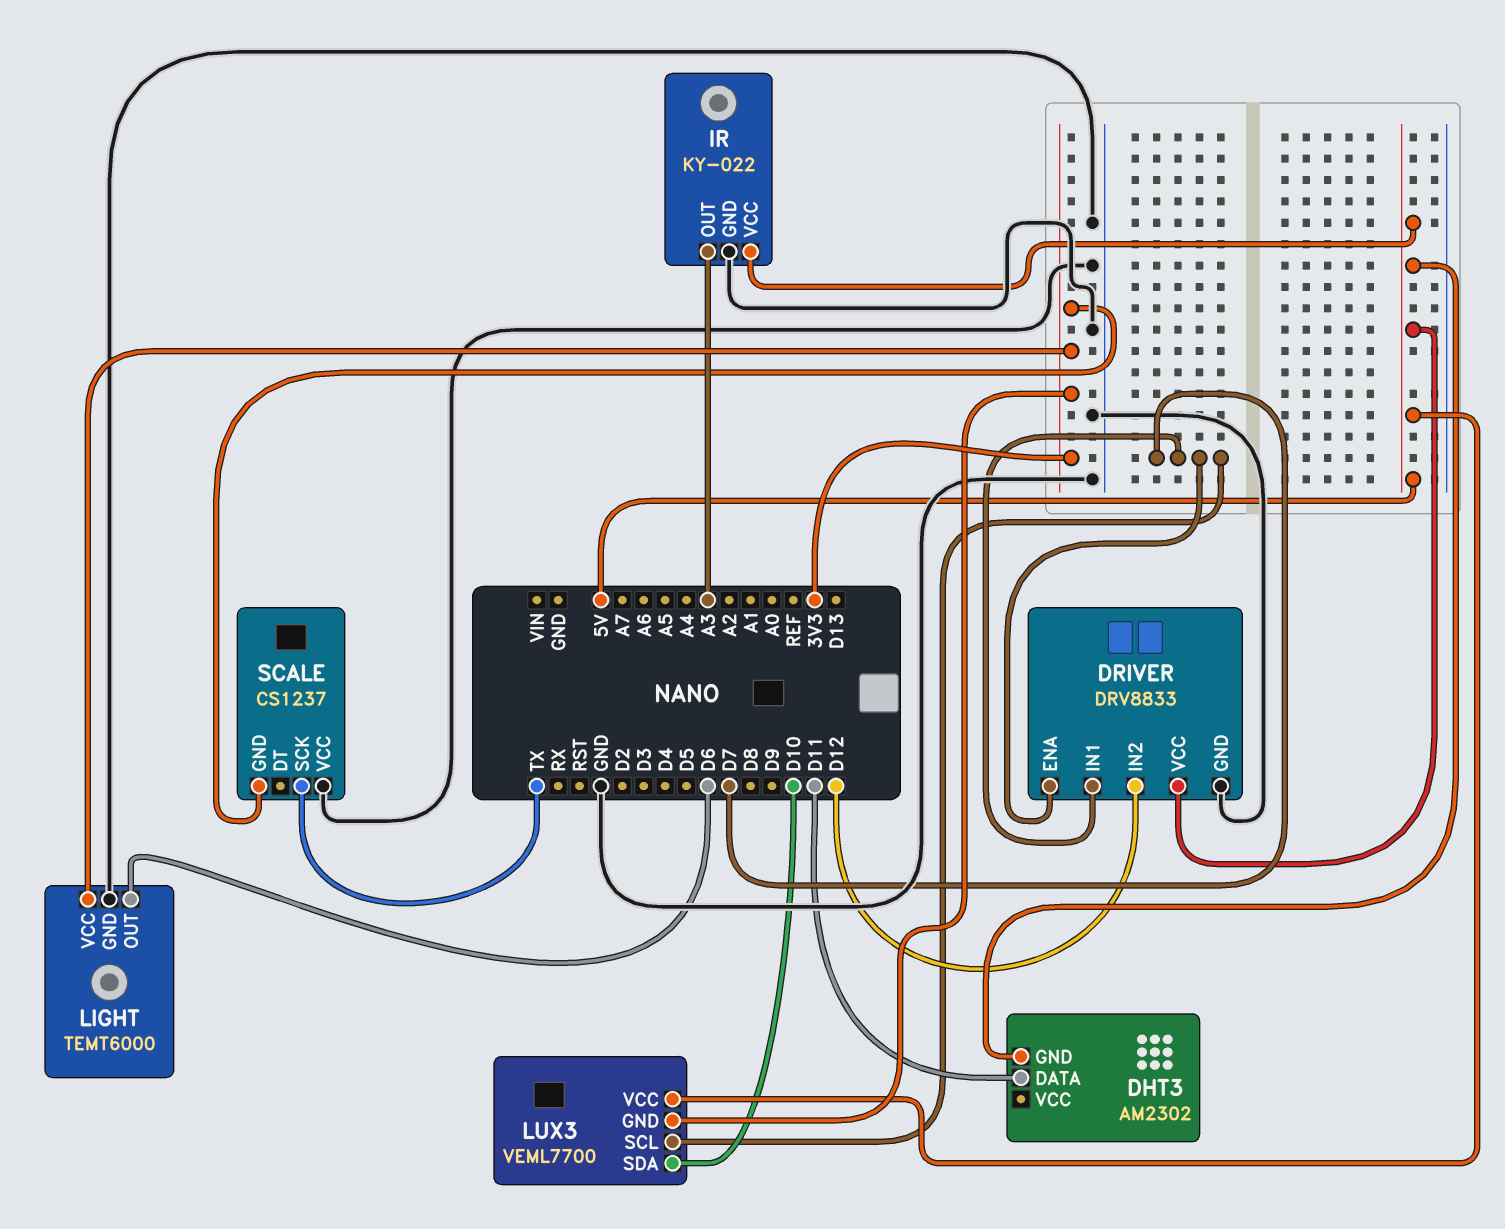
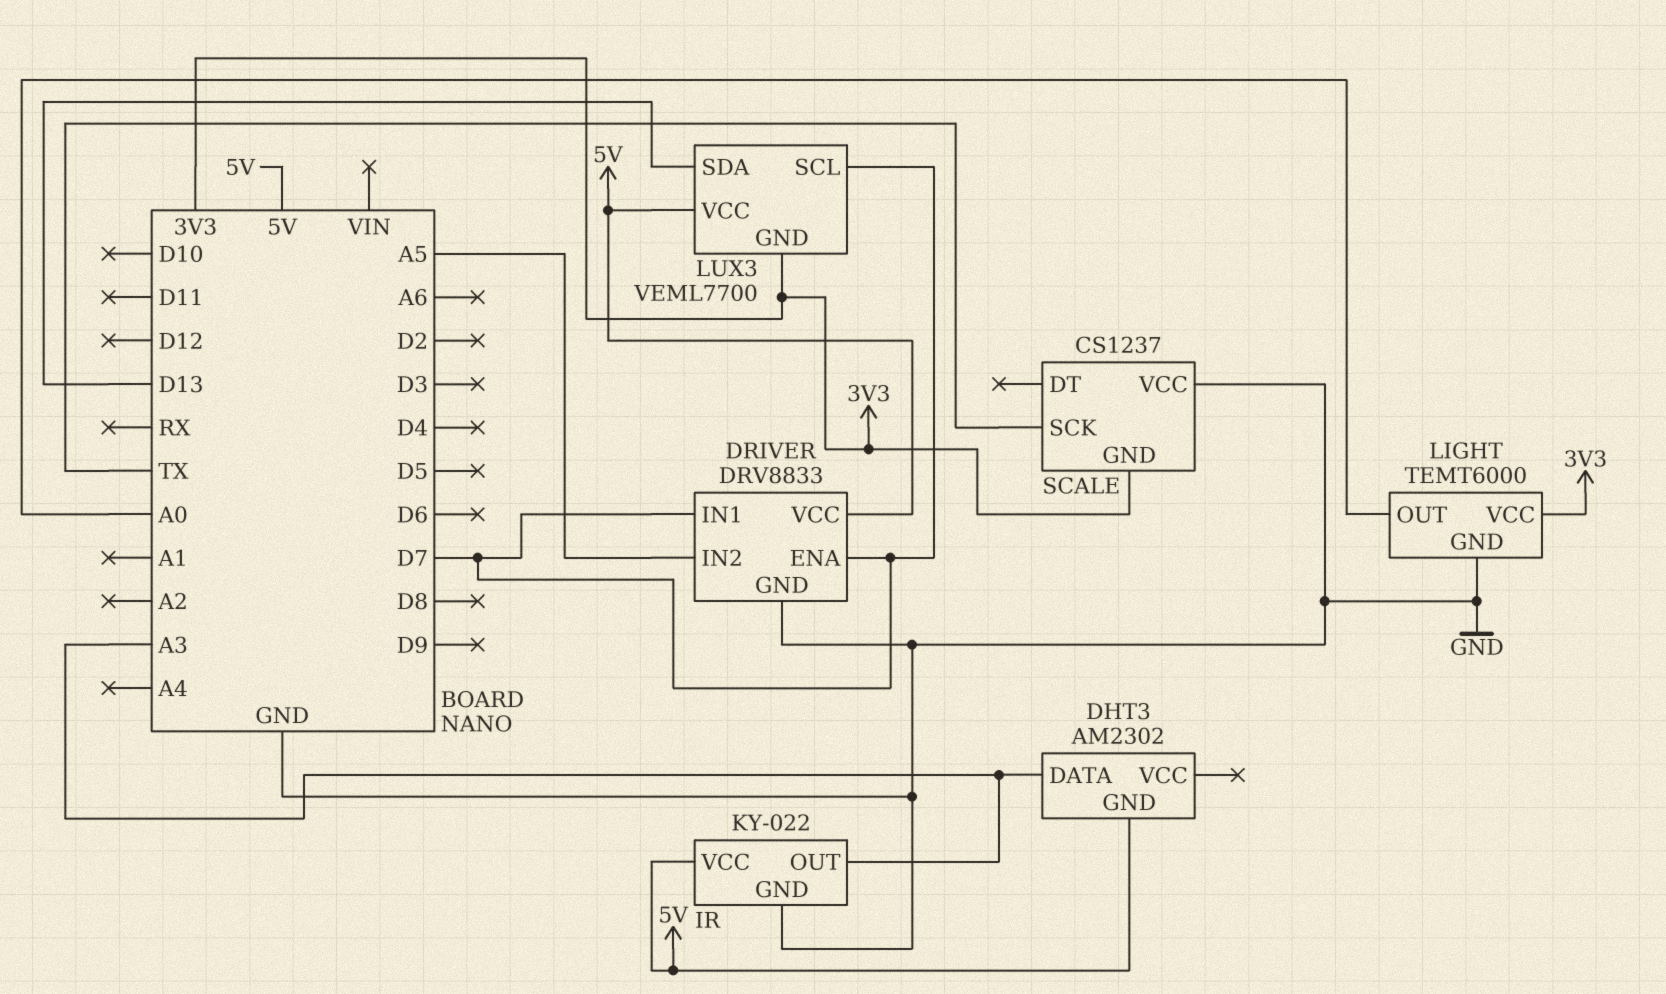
DHT3 pin DATA: D11 -> A3
DRIVER pin IN2: D12 -> A5
LIGHT pin OUT: D6 -> A0
LUX3 pin SDA: D10 -> D13

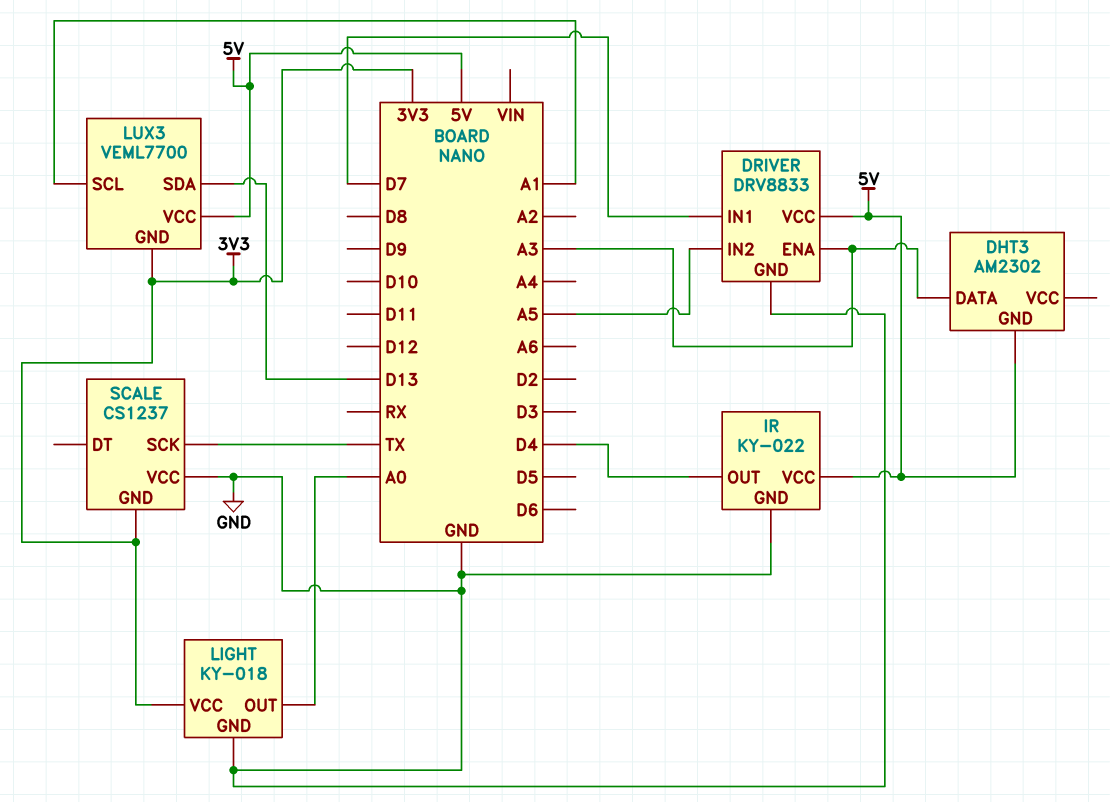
DRIVER pin ENA: D7 -> A3
IR pin OUT: A3 -> D4
LIGHT: TEMT6000 -> KY-018
LUX3 pin SCL: D7 -> A1

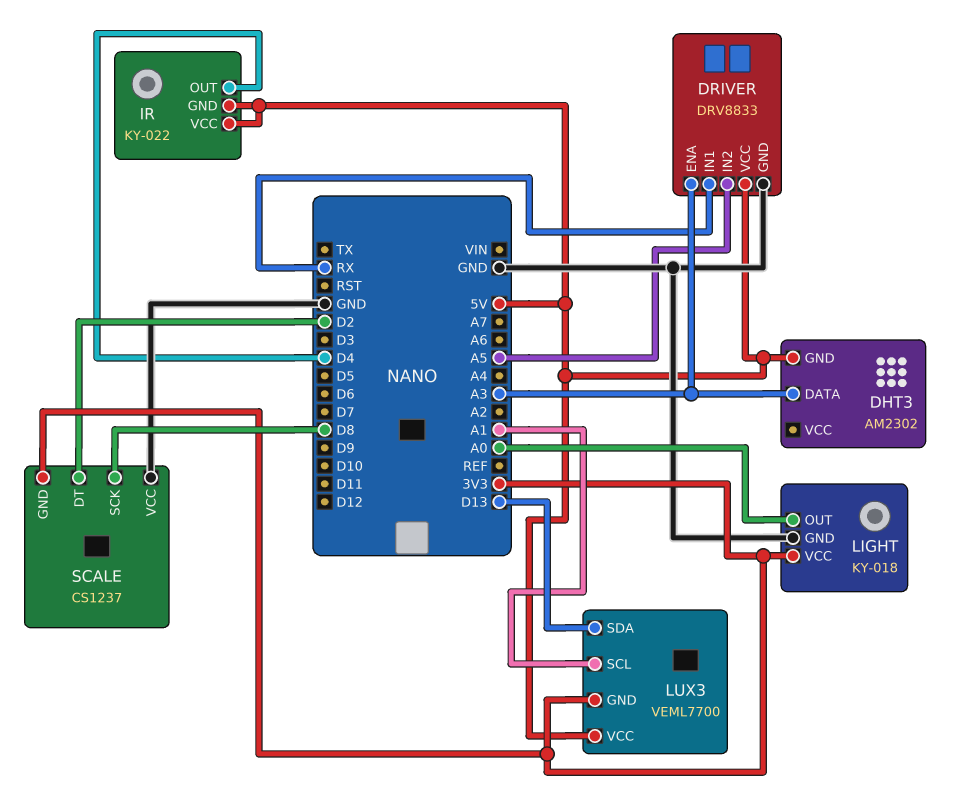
DRIVER pin IN1: D7 -> RX
IR pin GND: GND -> 5V
SCALE pin DT: none -> D2
SCALE pin SCK: TX -> D8

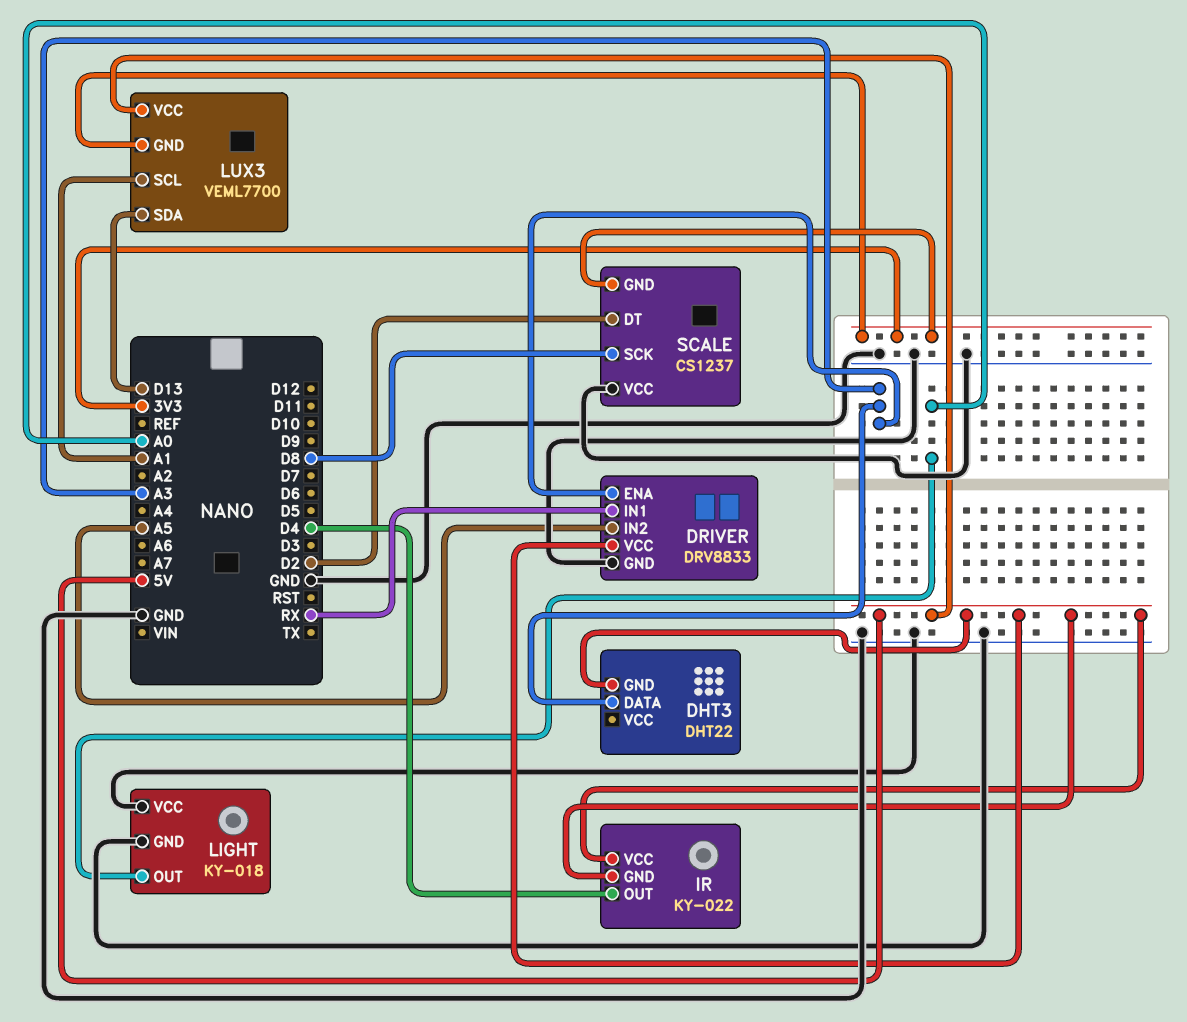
DHT3: AM2302 -> DHT22
LIGHT pin VCC: 3V3 -> GND

